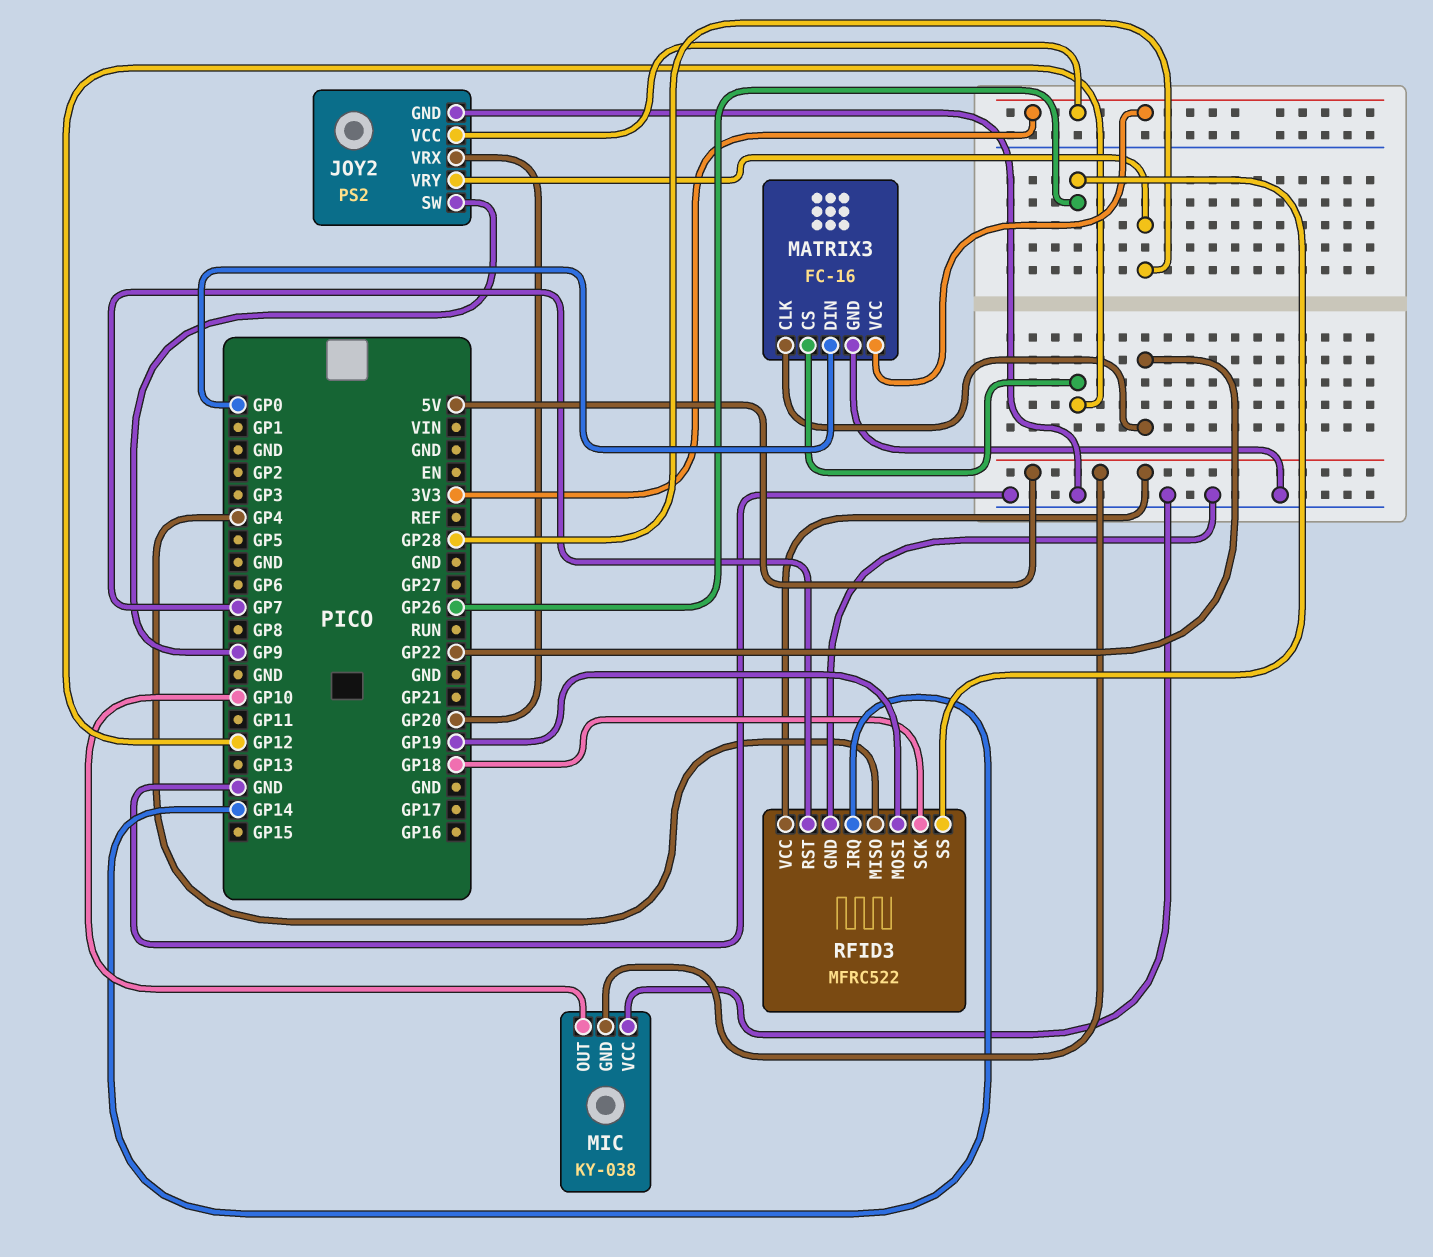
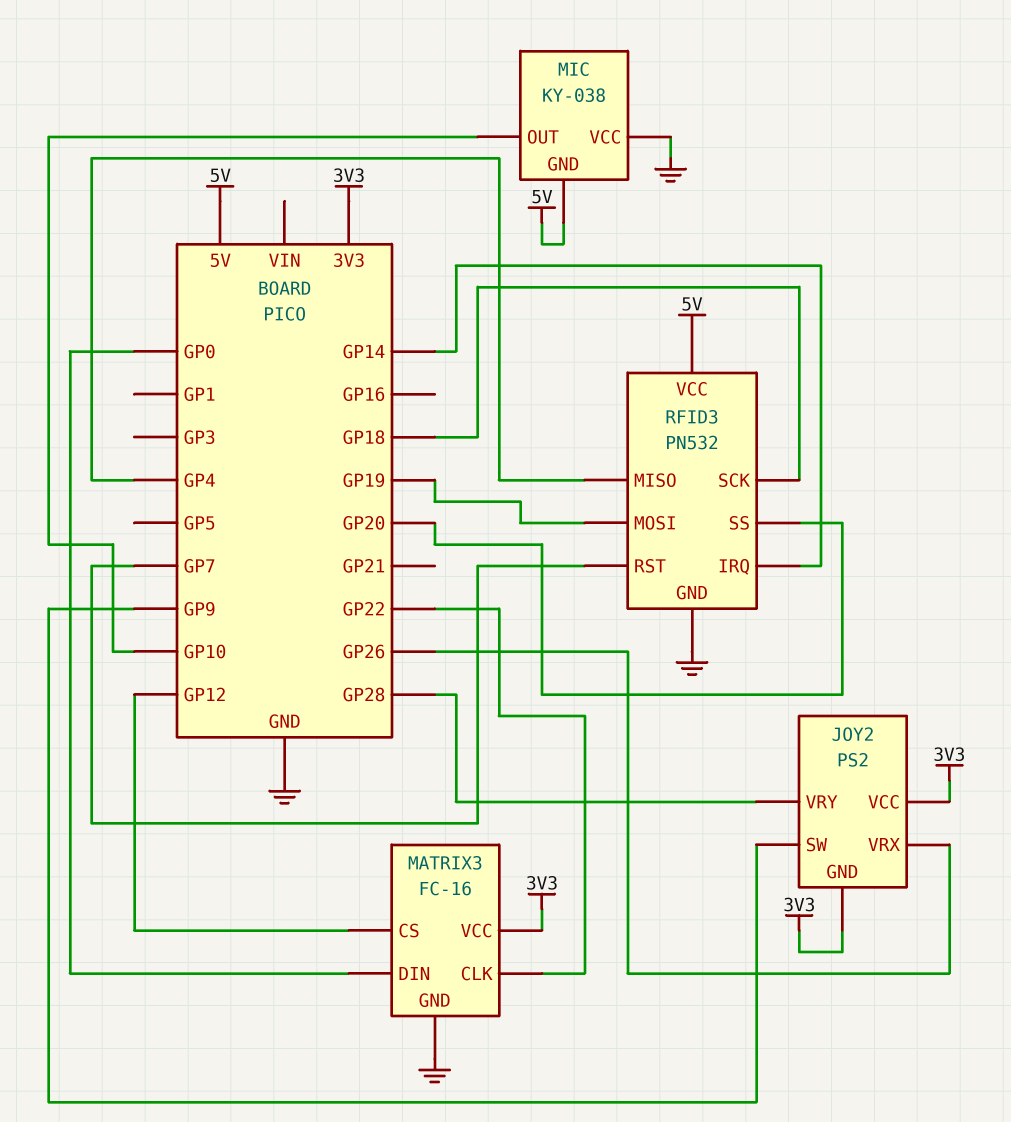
JOY2 pin GND: GND -> 3V3
JOY2 pin VRX: GP20 -> GP26
RFID3: MFRC522 -> PN532
RFID3 pin SS: GP26 -> GP20

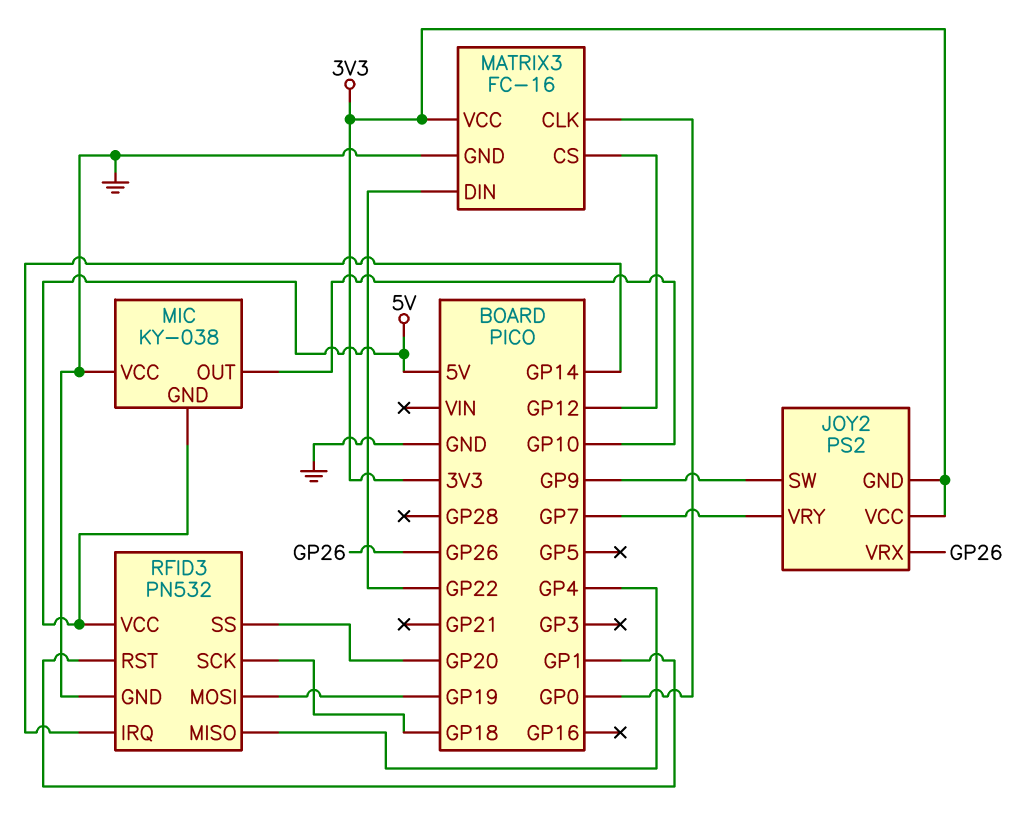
JOY2 pin VRY: GP28 -> GP7
MATRIX3 pin CLK: GP22 -> GP0
MATRIX3 pin DIN: GP0 -> GP22
RFID3 pin RST: GP7 -> GP1

